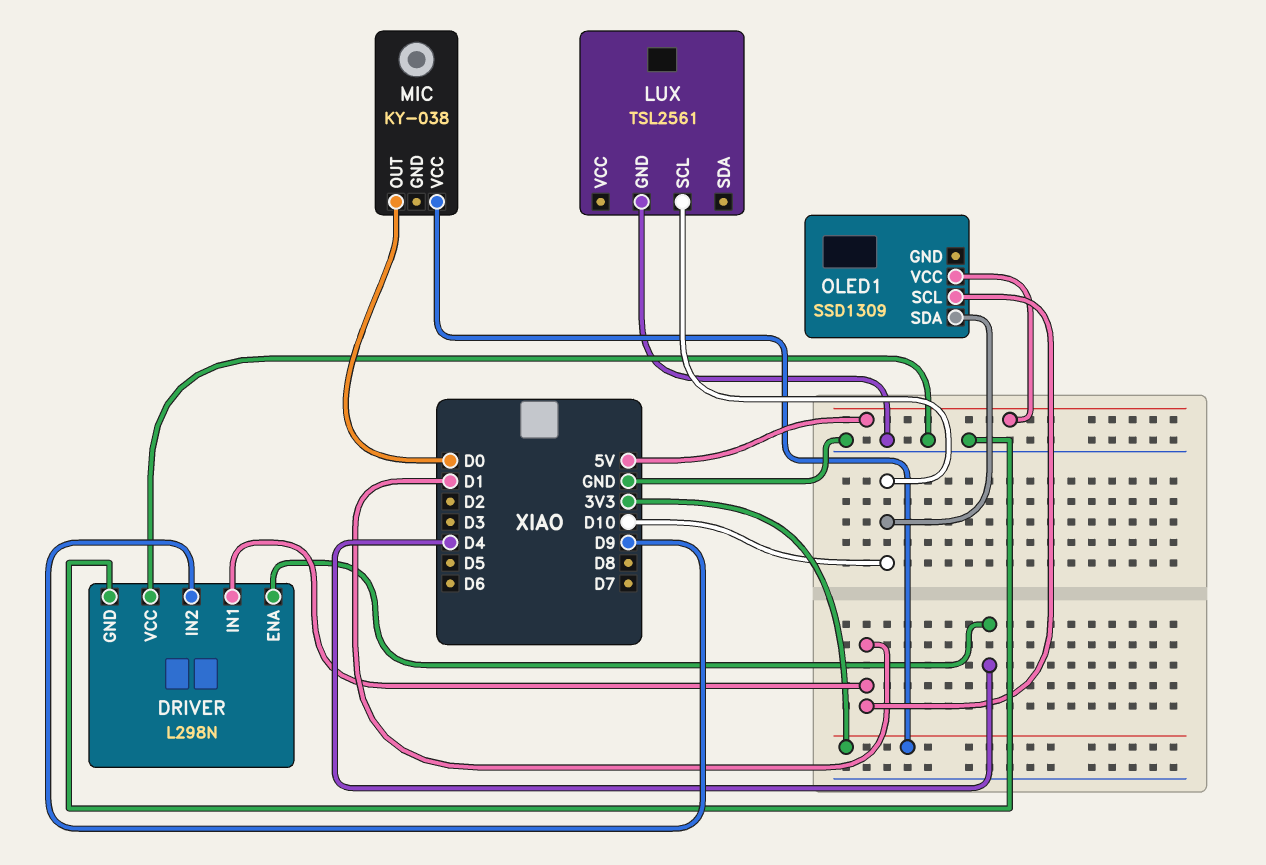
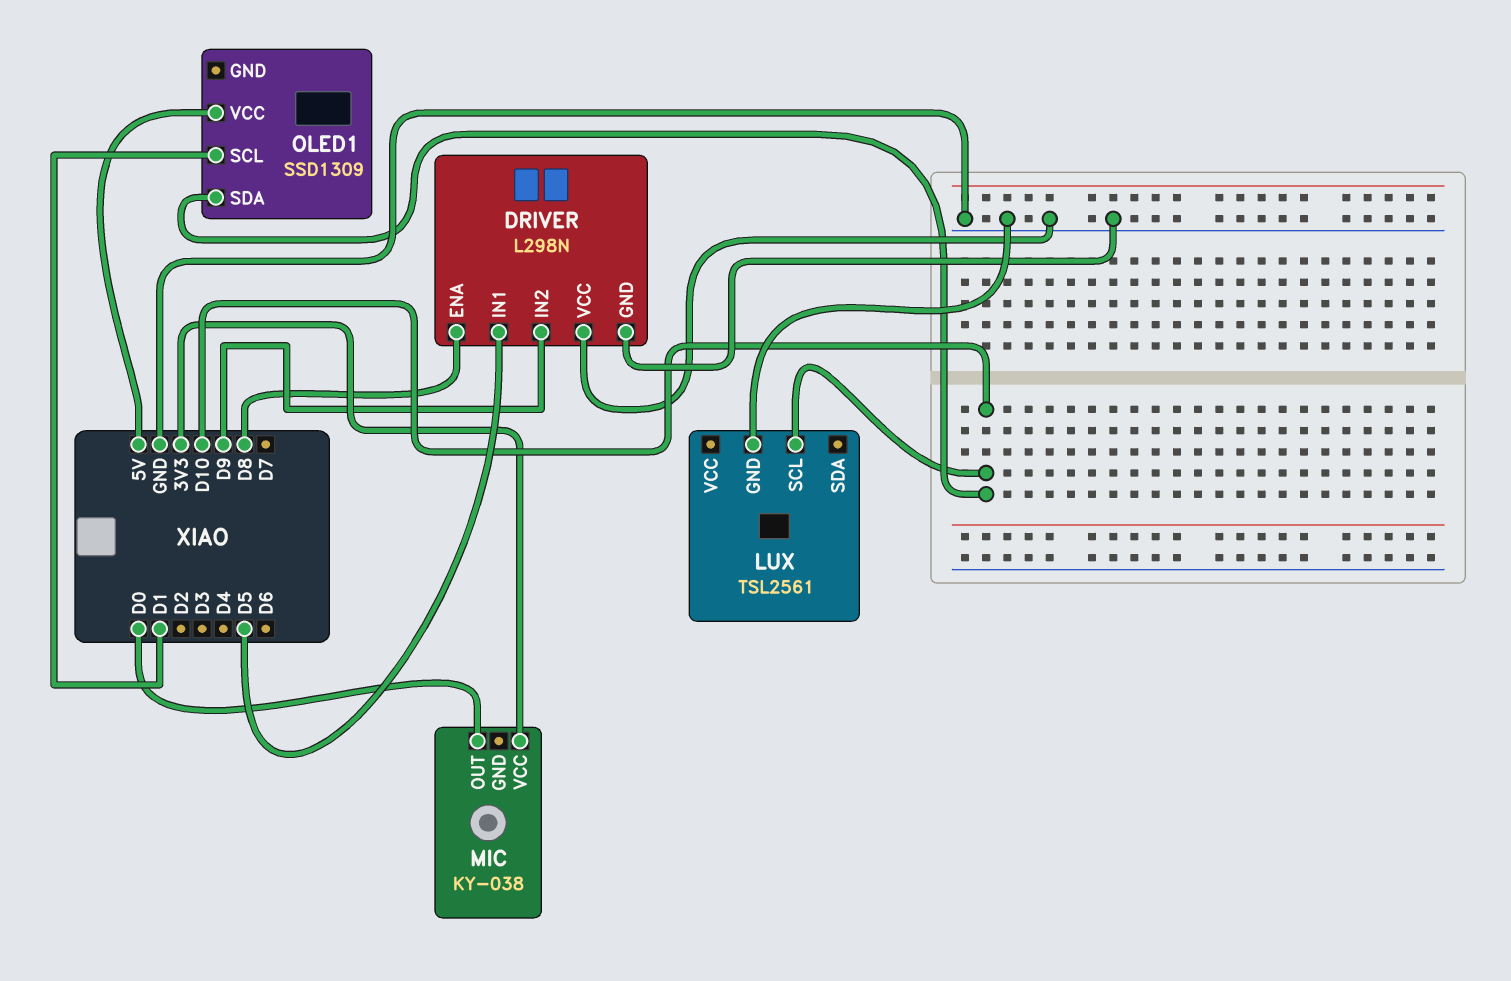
DRIVER pin ENA: D4 -> D8
DRIVER pin IN1: D1 -> D5

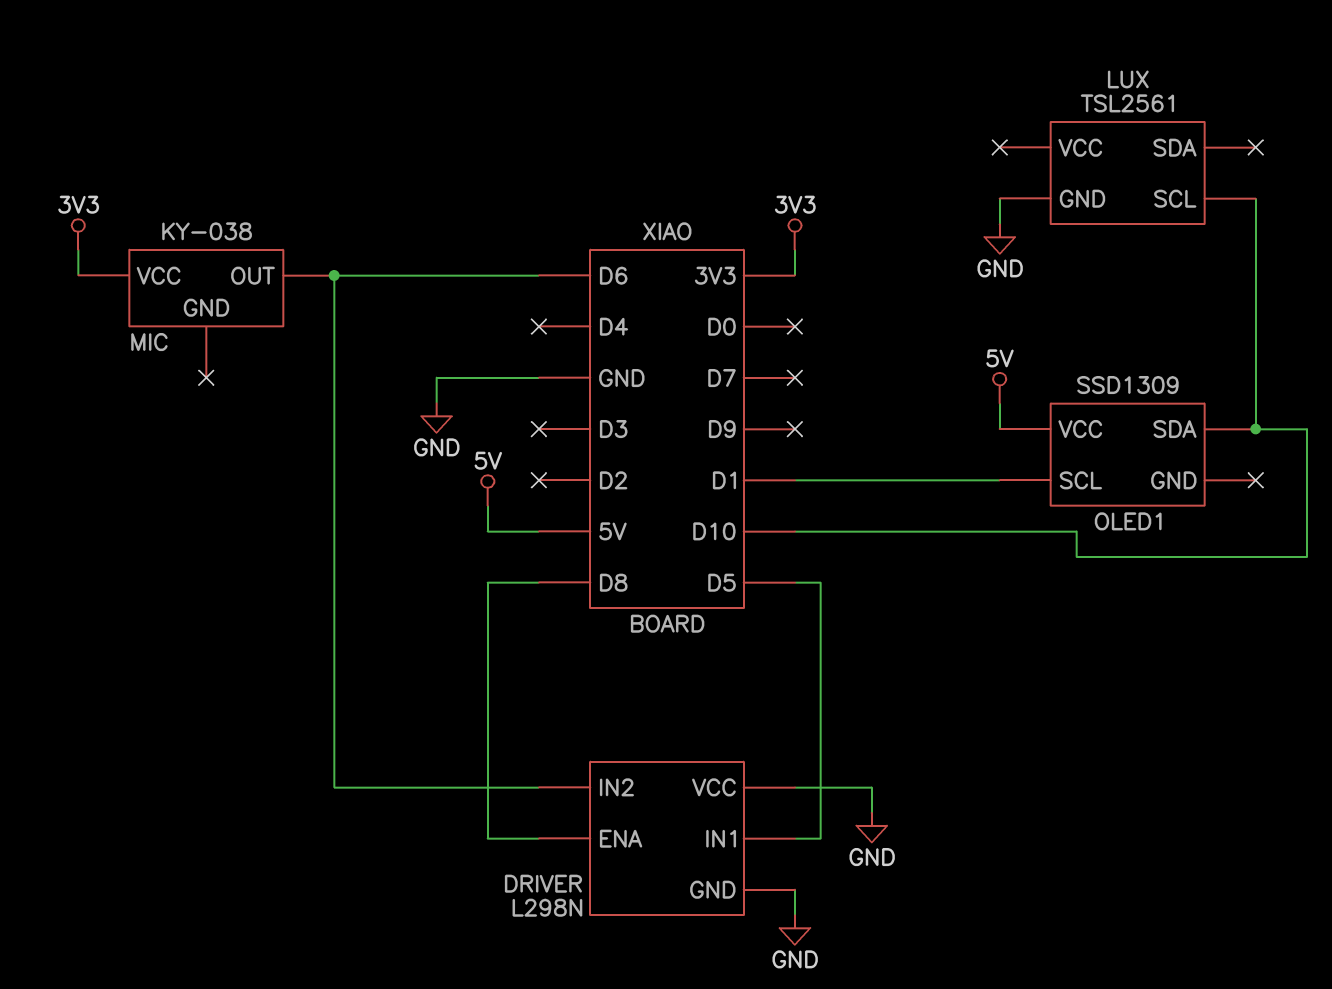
DRIVER pin IN2: D9 -> D6
MIC pin OUT: D0 -> D6

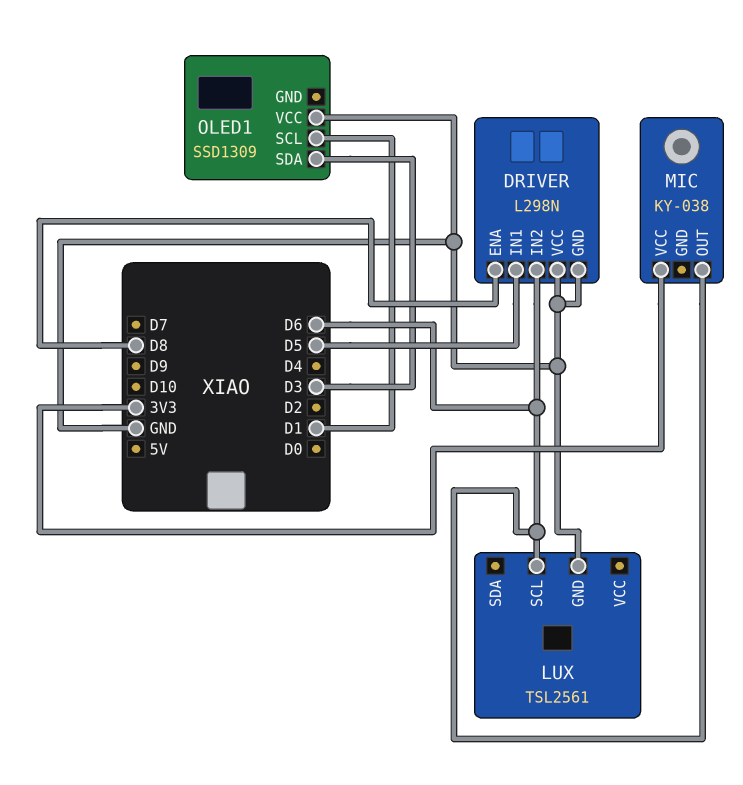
LUX pin SCL: D10 -> D6
OLED1 pin SDA: D10 -> D3
OLED1 pin VCC: 5V -> GND

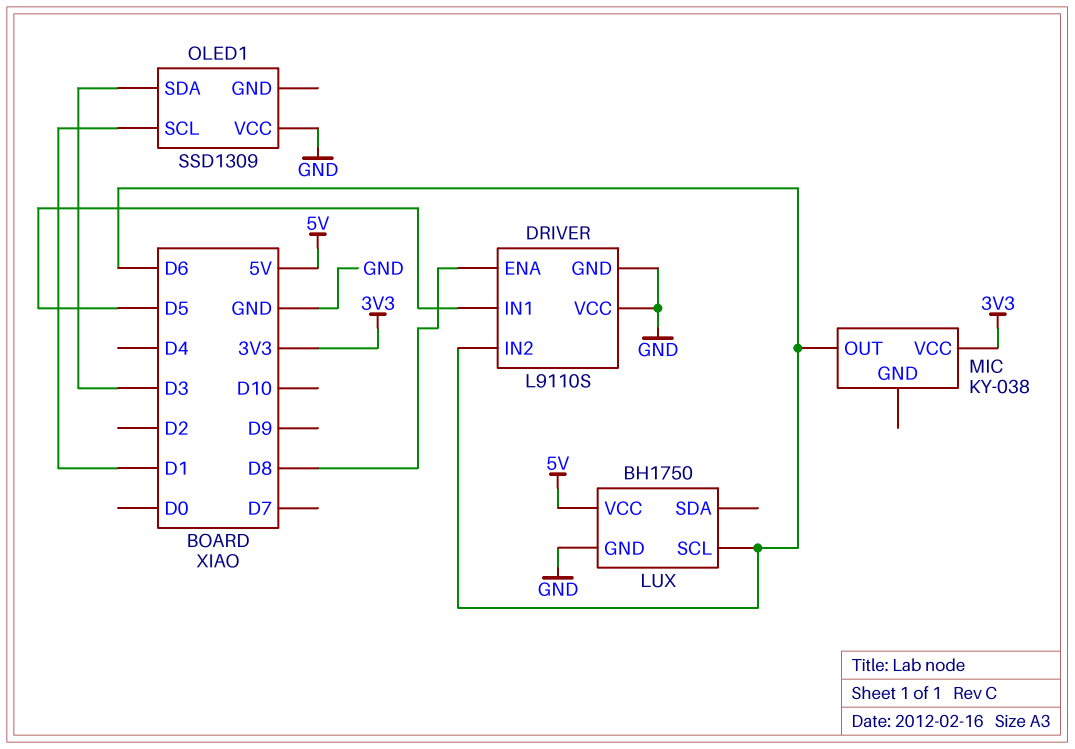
DRIVER: L298N -> L9110S
LUX: TSL2561 -> BH1750
LUX pin VCC: none -> 5V

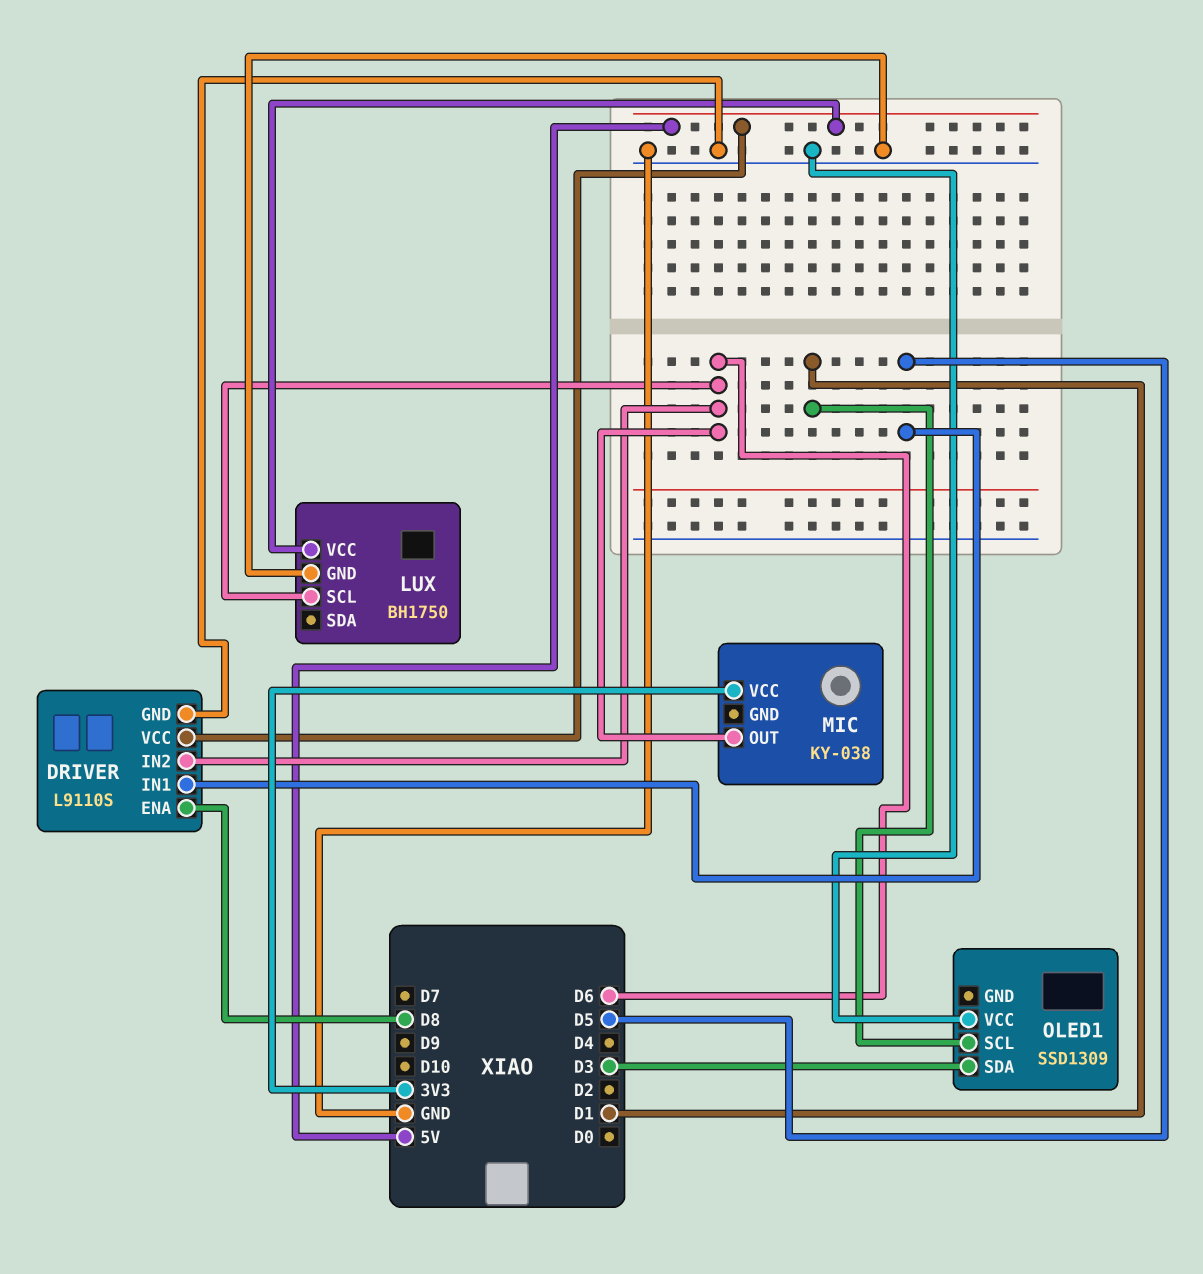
DRIVER pin VCC: GND -> 5V

